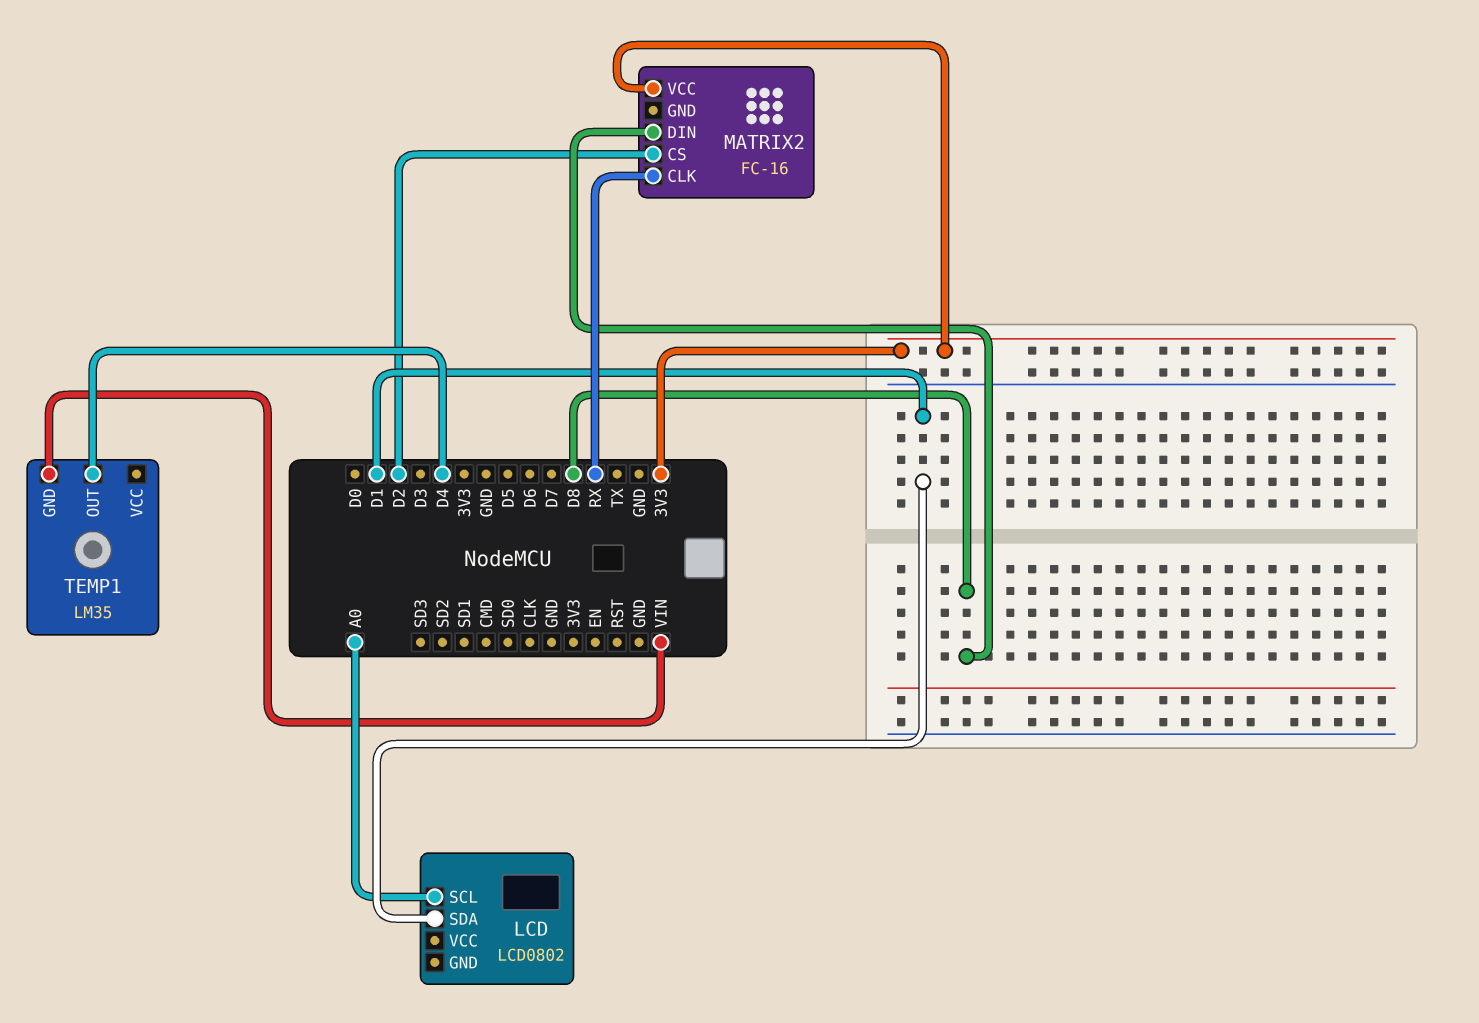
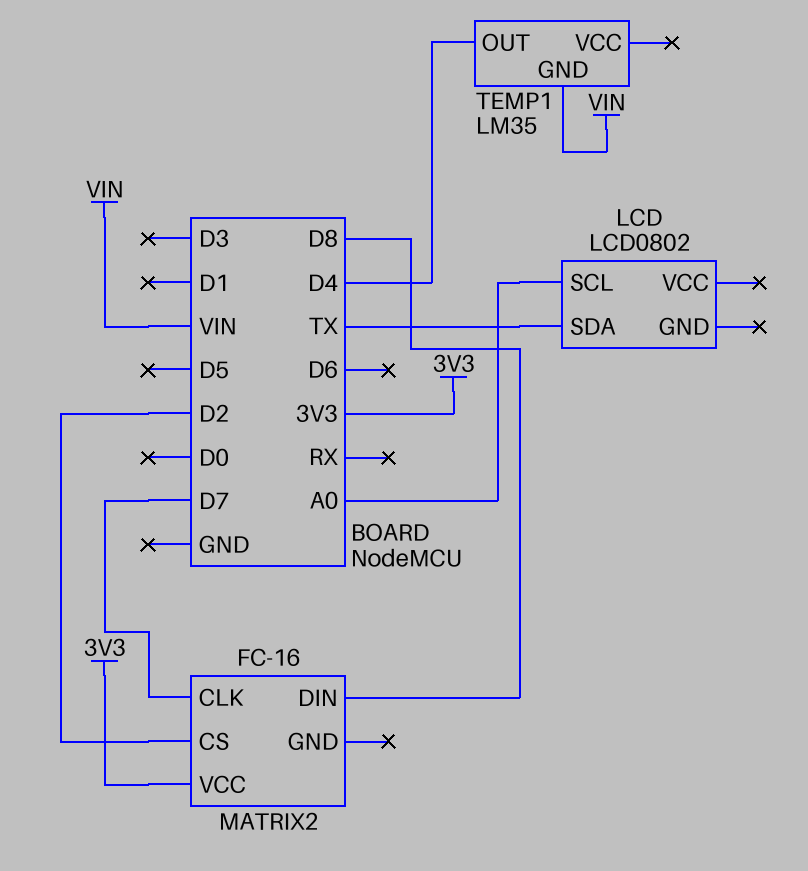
LCD pin SDA: D1 -> TX
MATRIX2 pin CLK: RX -> D7

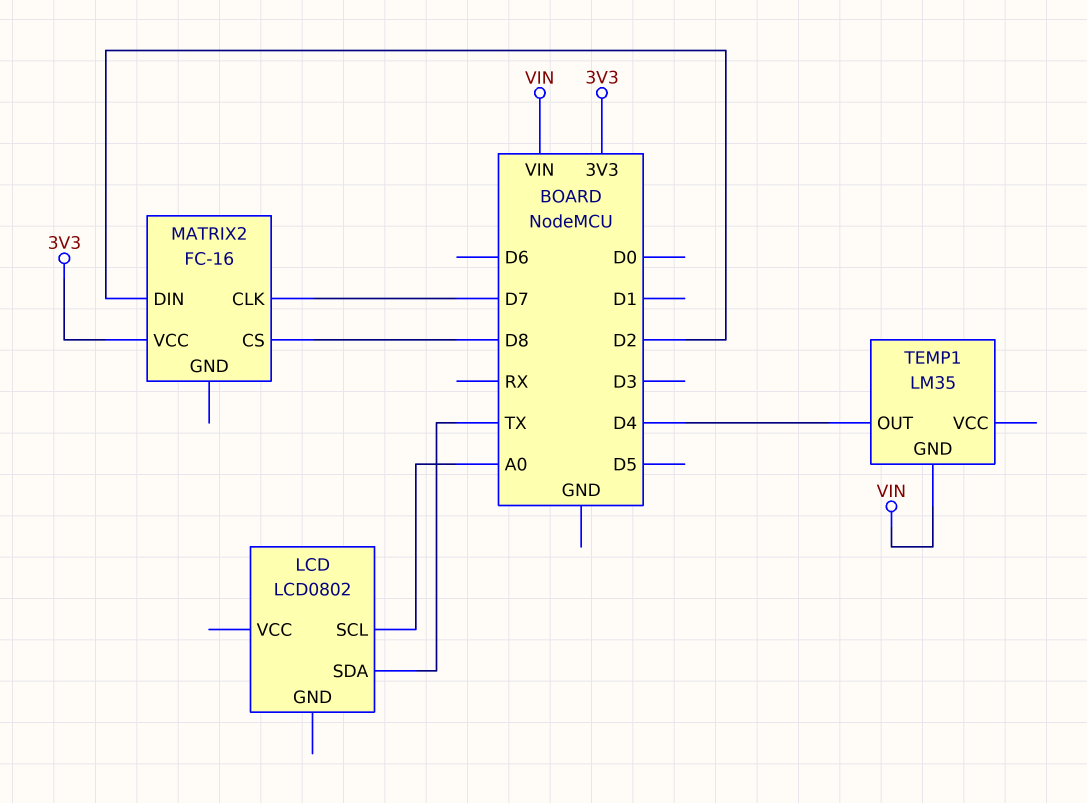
MATRIX2 pin CS: D2 -> D8
MATRIX2 pin DIN: D8 -> D2

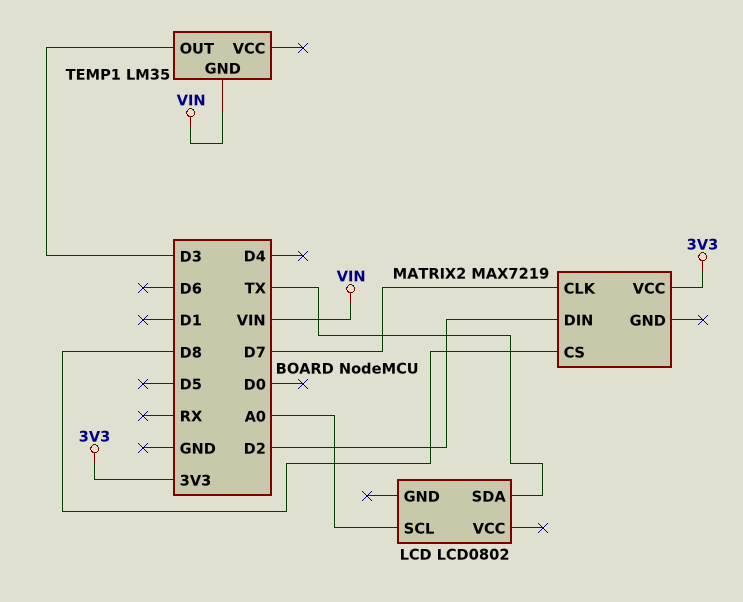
MATRIX2: FC-16 -> MAX7219
TEMP1 pin OUT: D4 -> D3

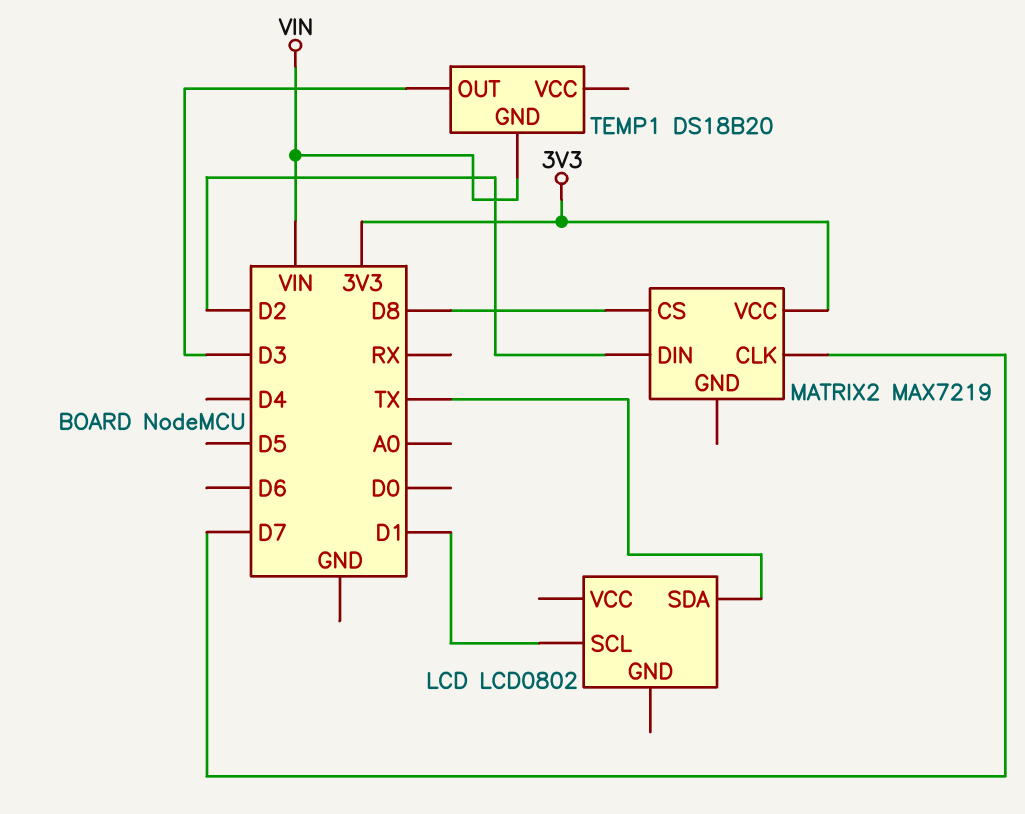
LCD pin SCL: A0 -> D1
TEMP1: LM35 -> DS18B20

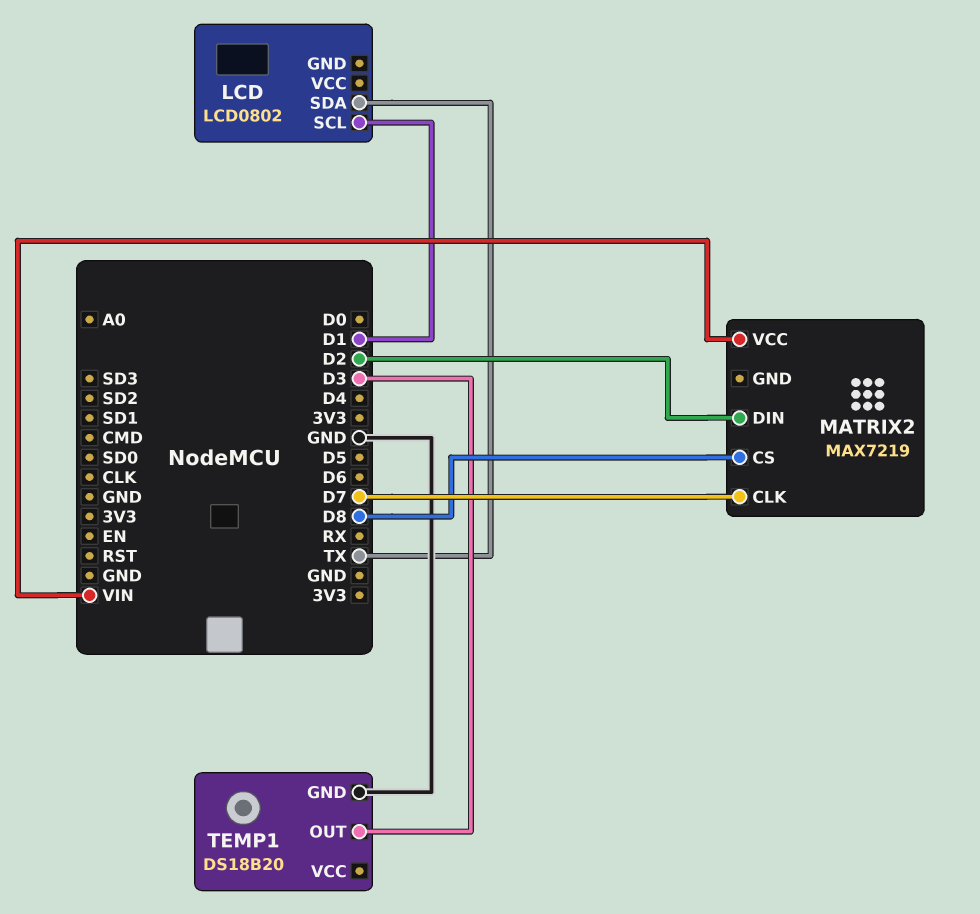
MATRIX2 pin VCC: 3V3 -> VIN
TEMP1 pin GND: VIN -> GND

